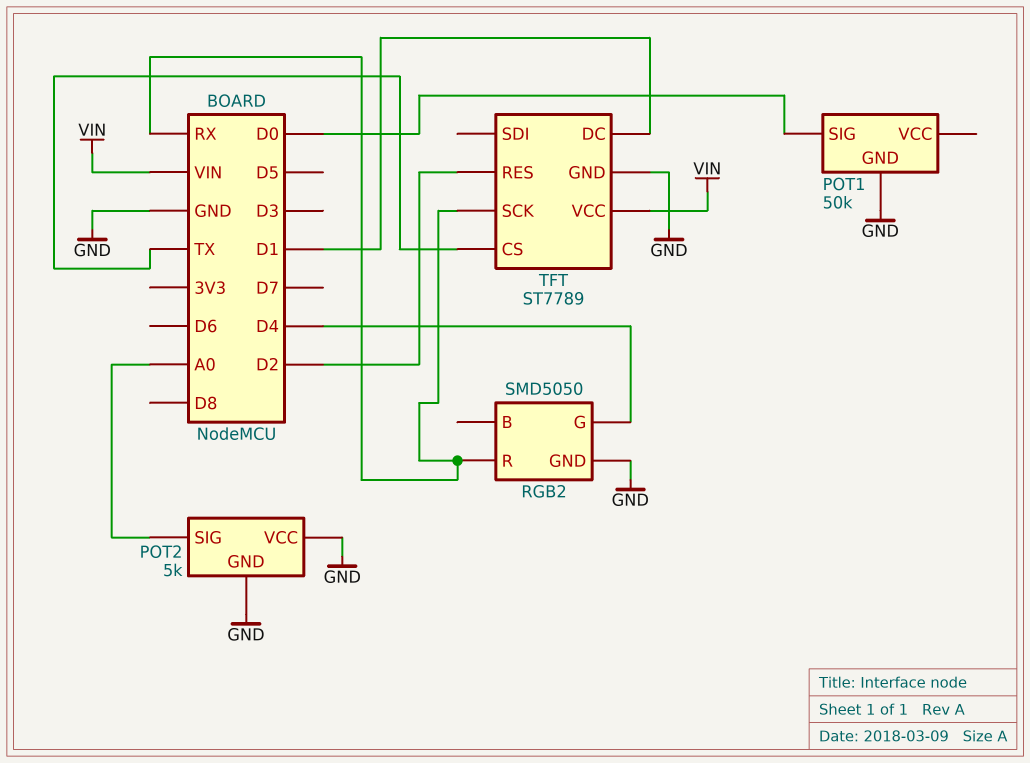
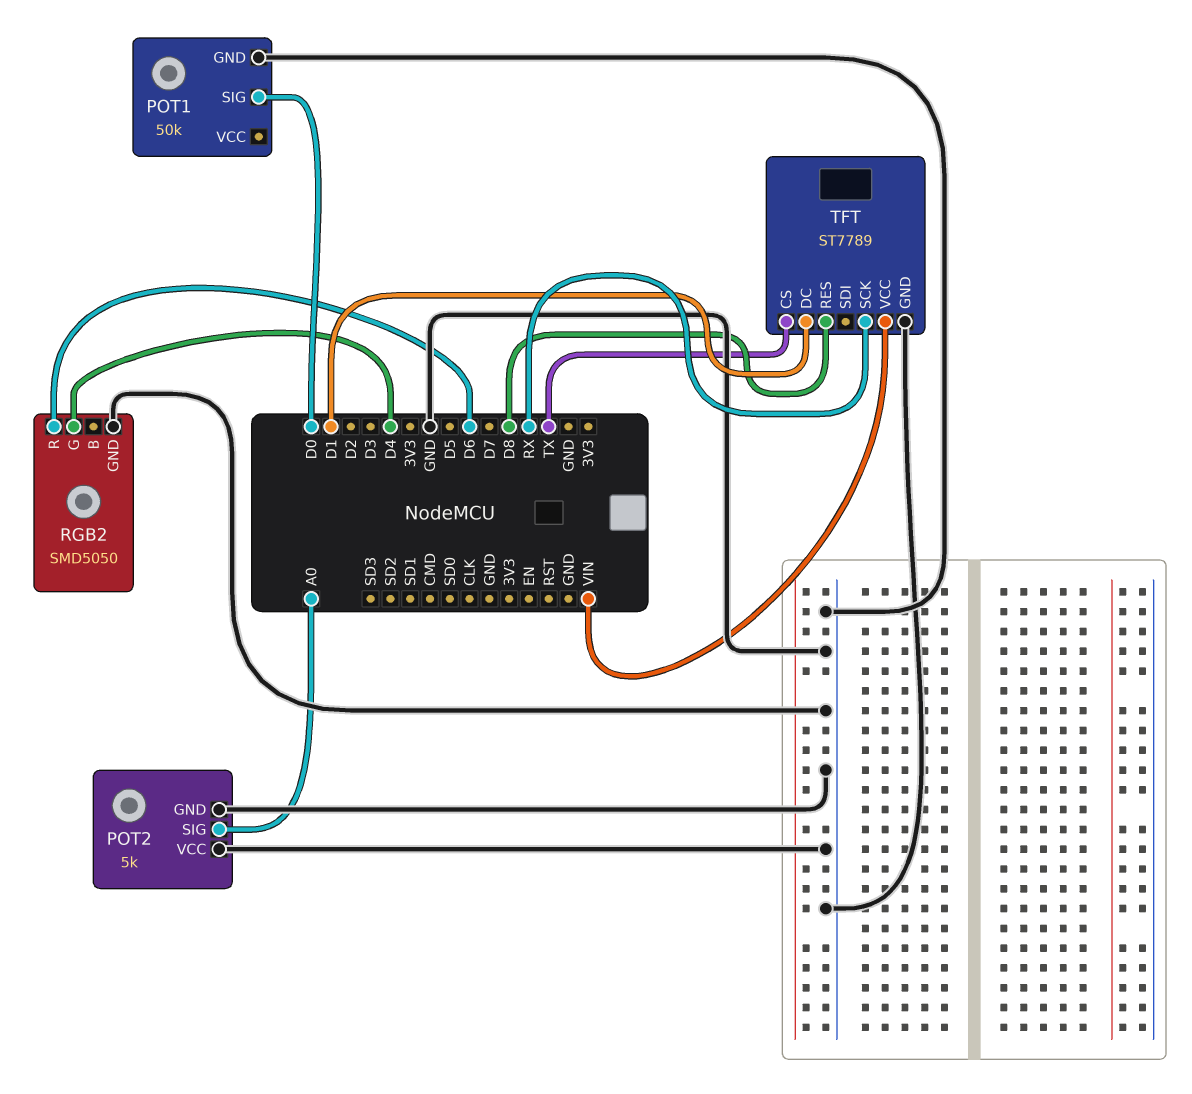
RGB2 pin R: RX -> D6
TFT pin RES: D2 -> D8

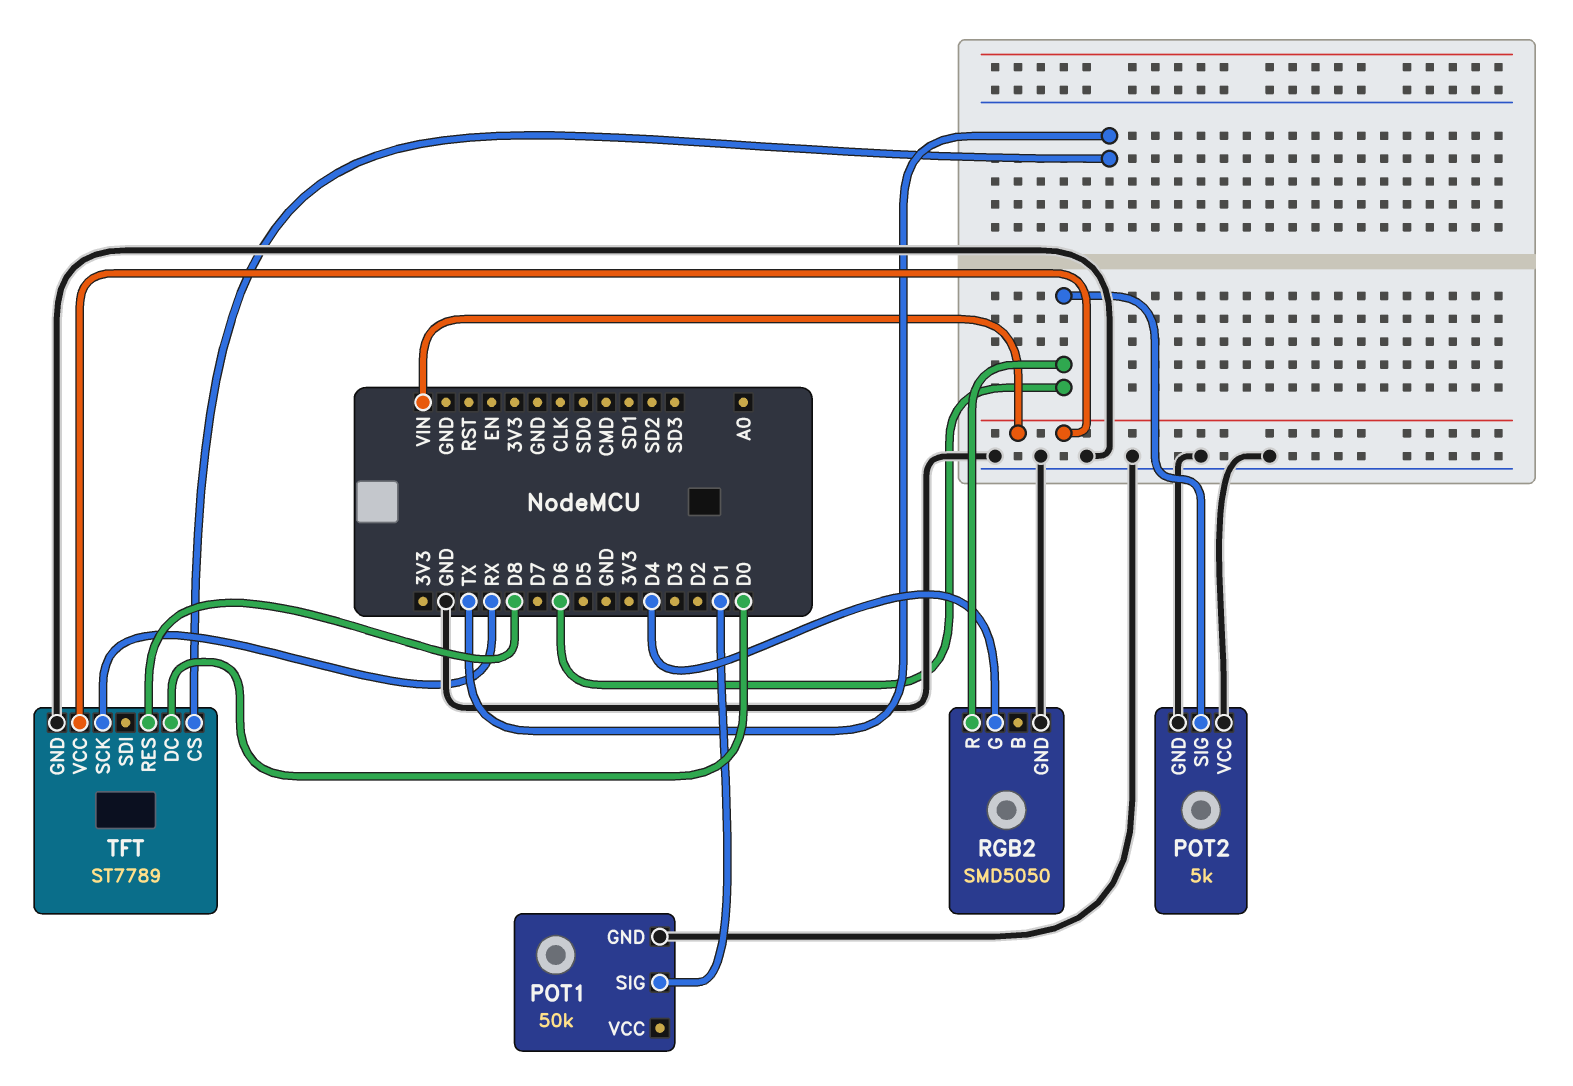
POT1 pin SIG: D0 -> D1
POT2 pin SIG: A0 -> D6
TFT pin DC: D1 -> D0

